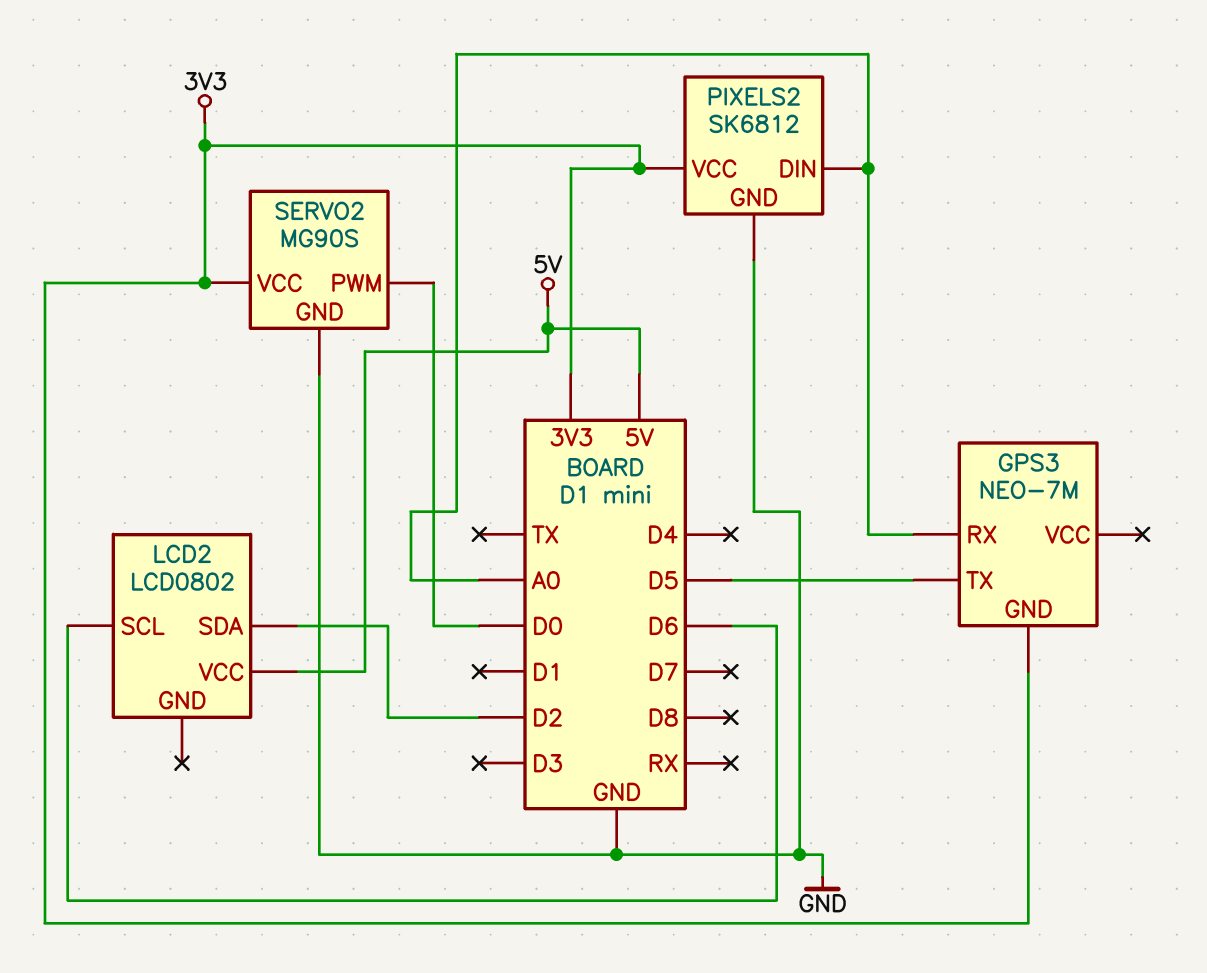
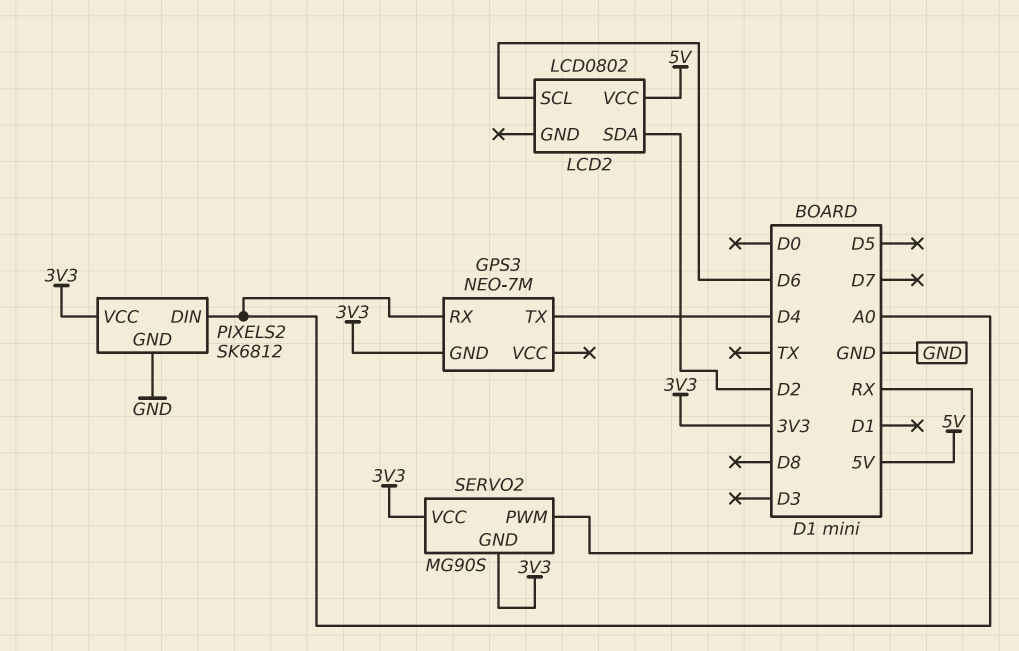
GPS3 pin TX: D5 -> D4
SERVO2 pin GND: GND -> 3V3
SERVO2 pin PWM: D0 -> RX

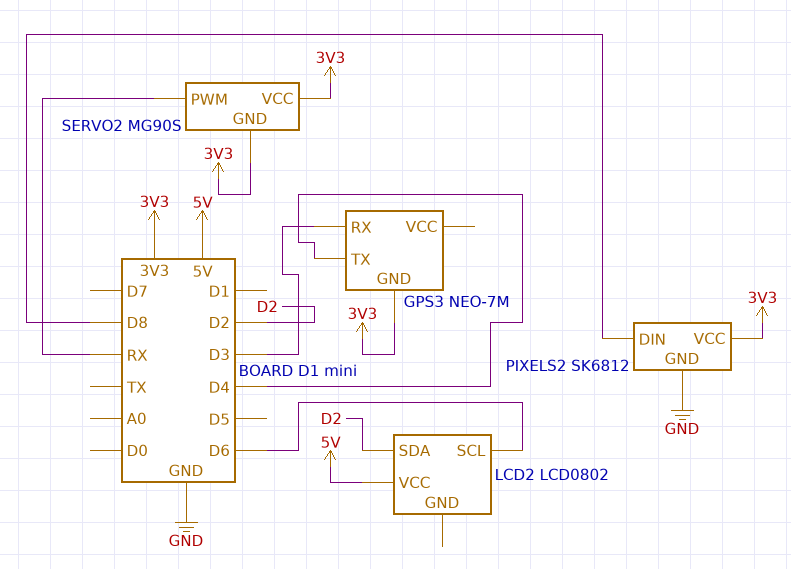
GPS3 pin RX: A0 -> D3
PIXELS2 pin DIN: A0 -> D8

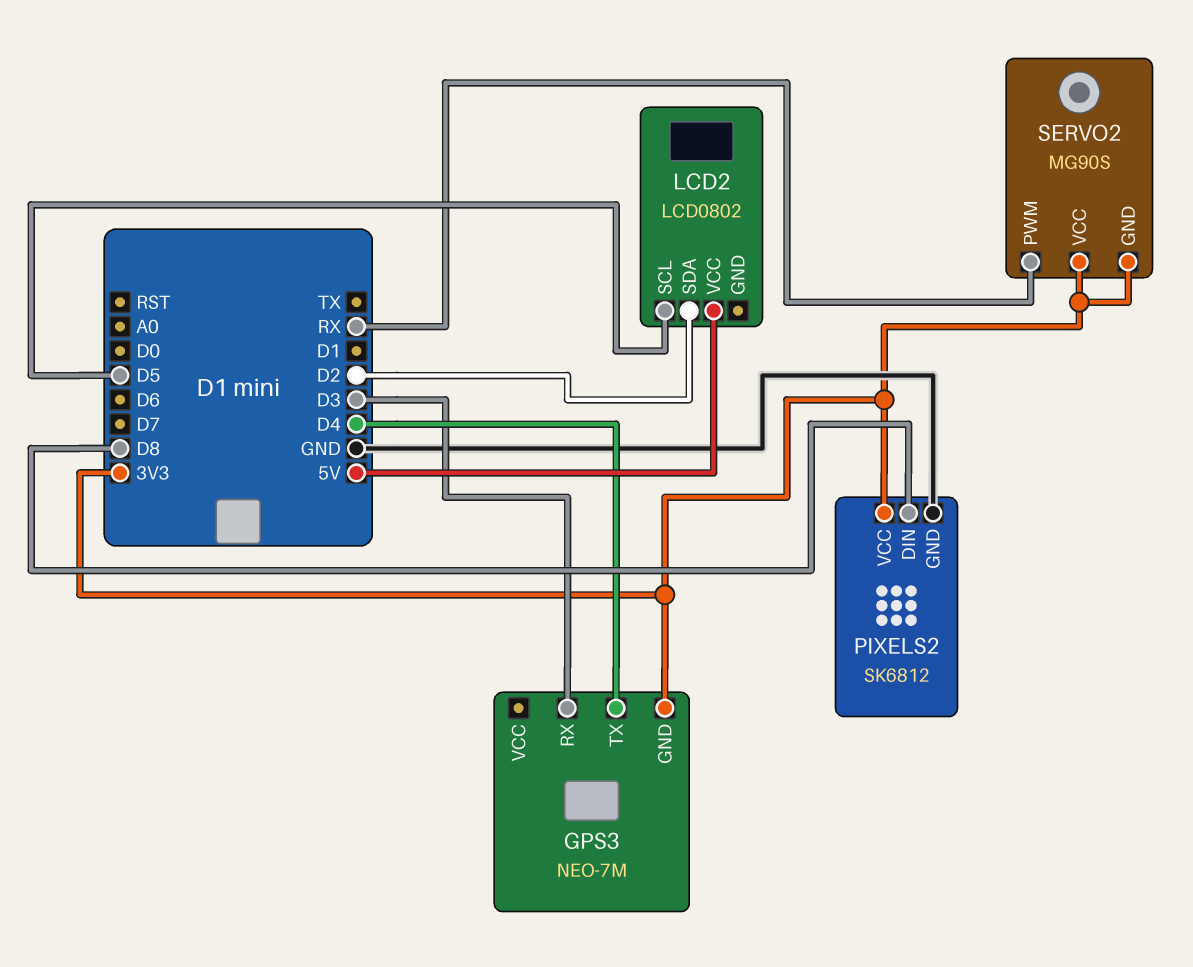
LCD2 pin SCL: D6 -> D5

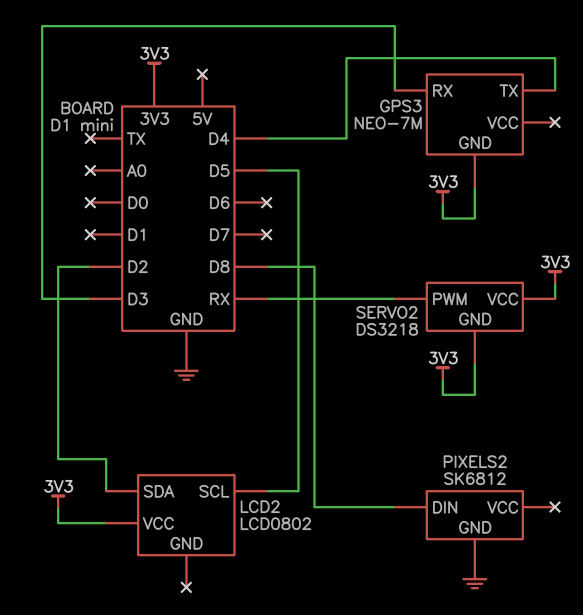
LCD2 pin VCC: 5V -> 3V3
PIXELS2 pin VCC: 3V3 -> none
SERVO2: MG90S -> DS3218

